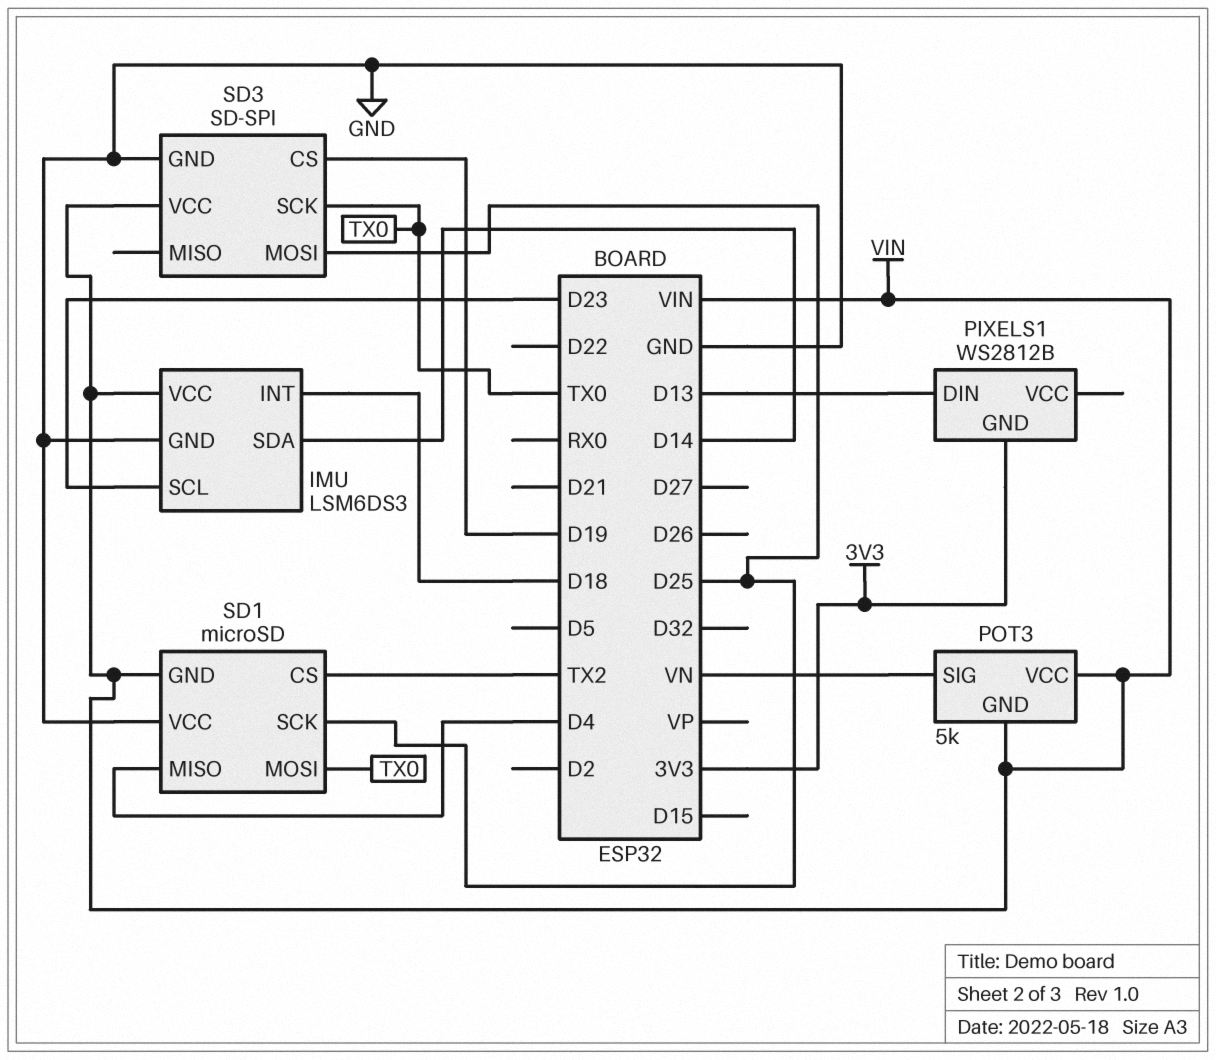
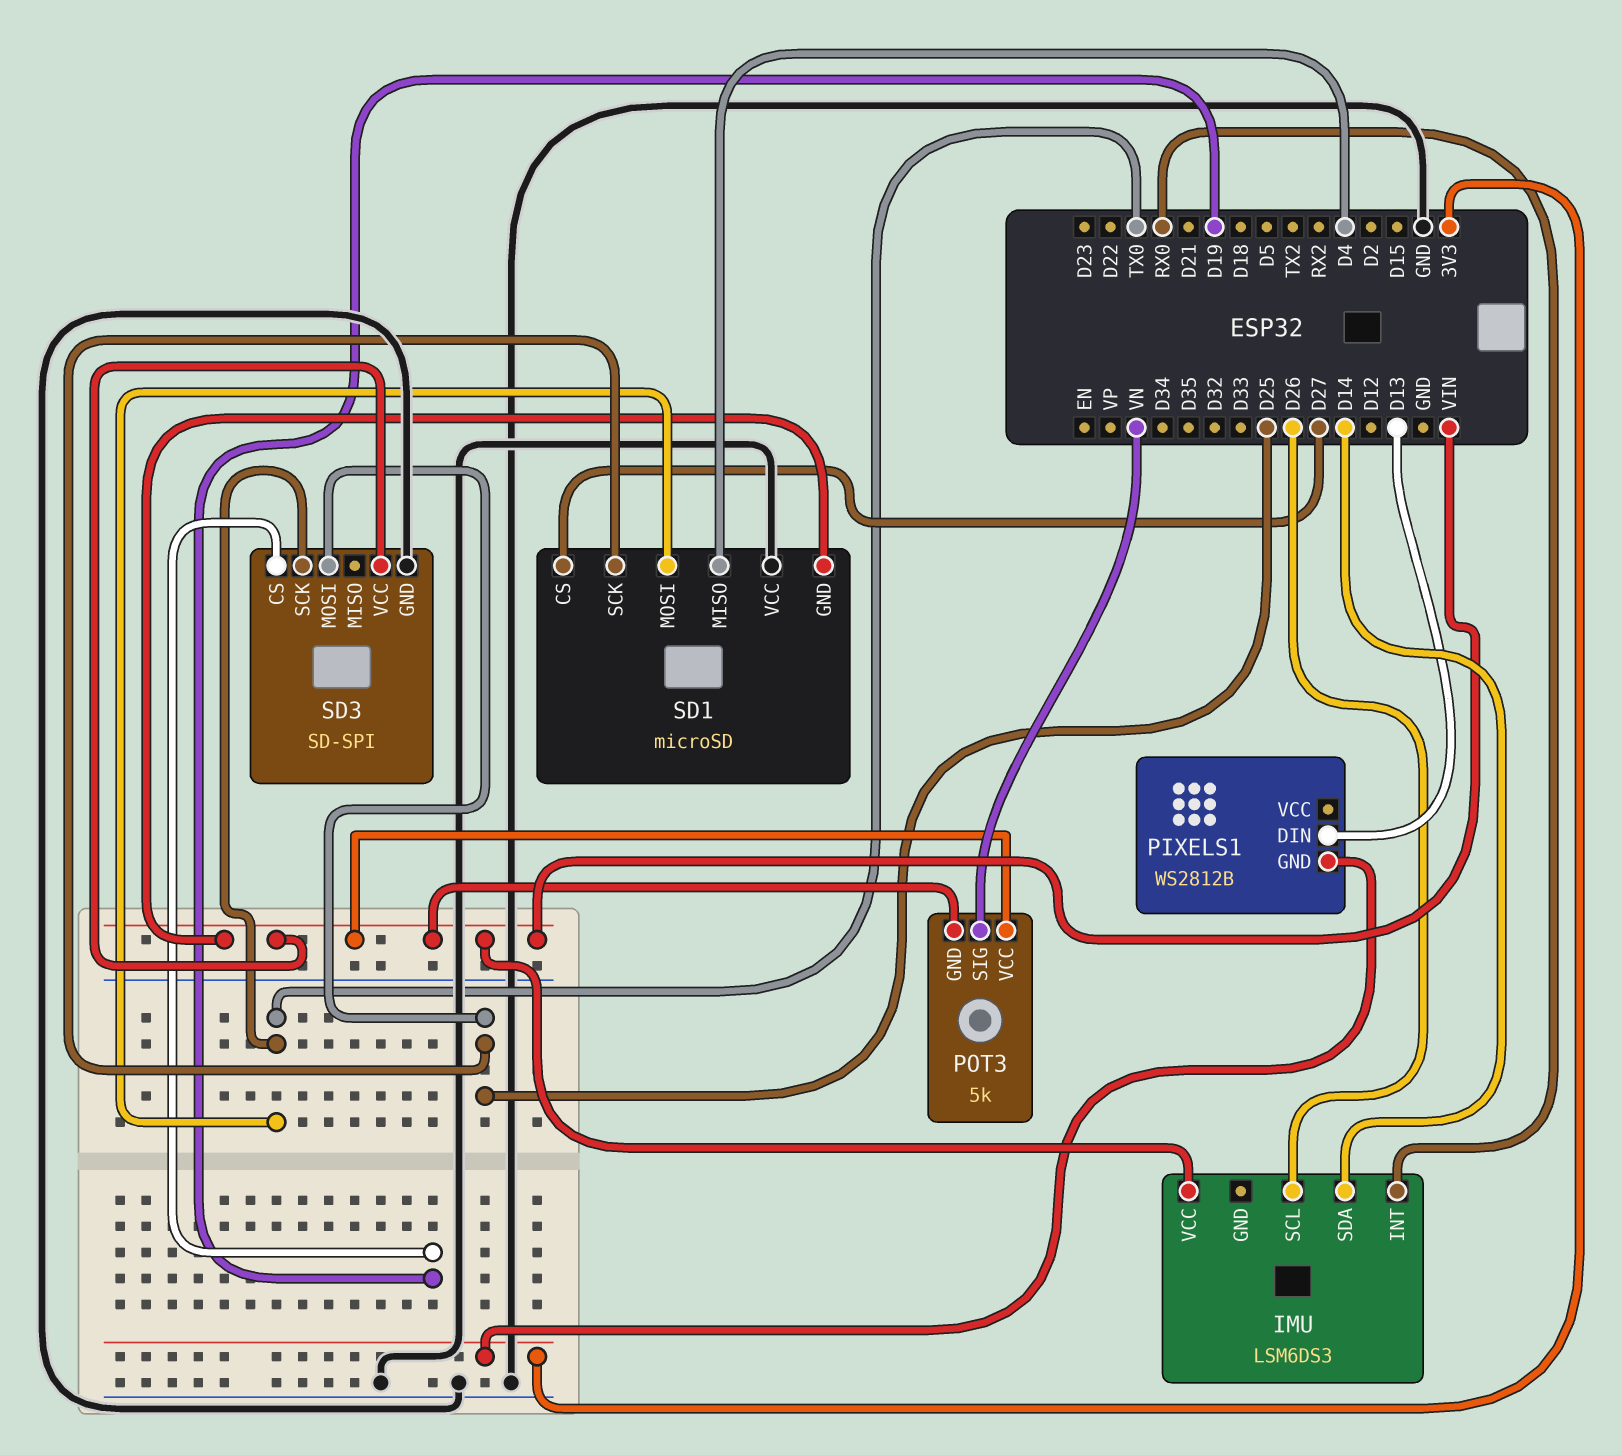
IMU pin GND: GND -> none
IMU pin INT: D18 -> RX0
IMU pin SCL: D23 -> D26
SD1 pin CS: TX2 -> D27

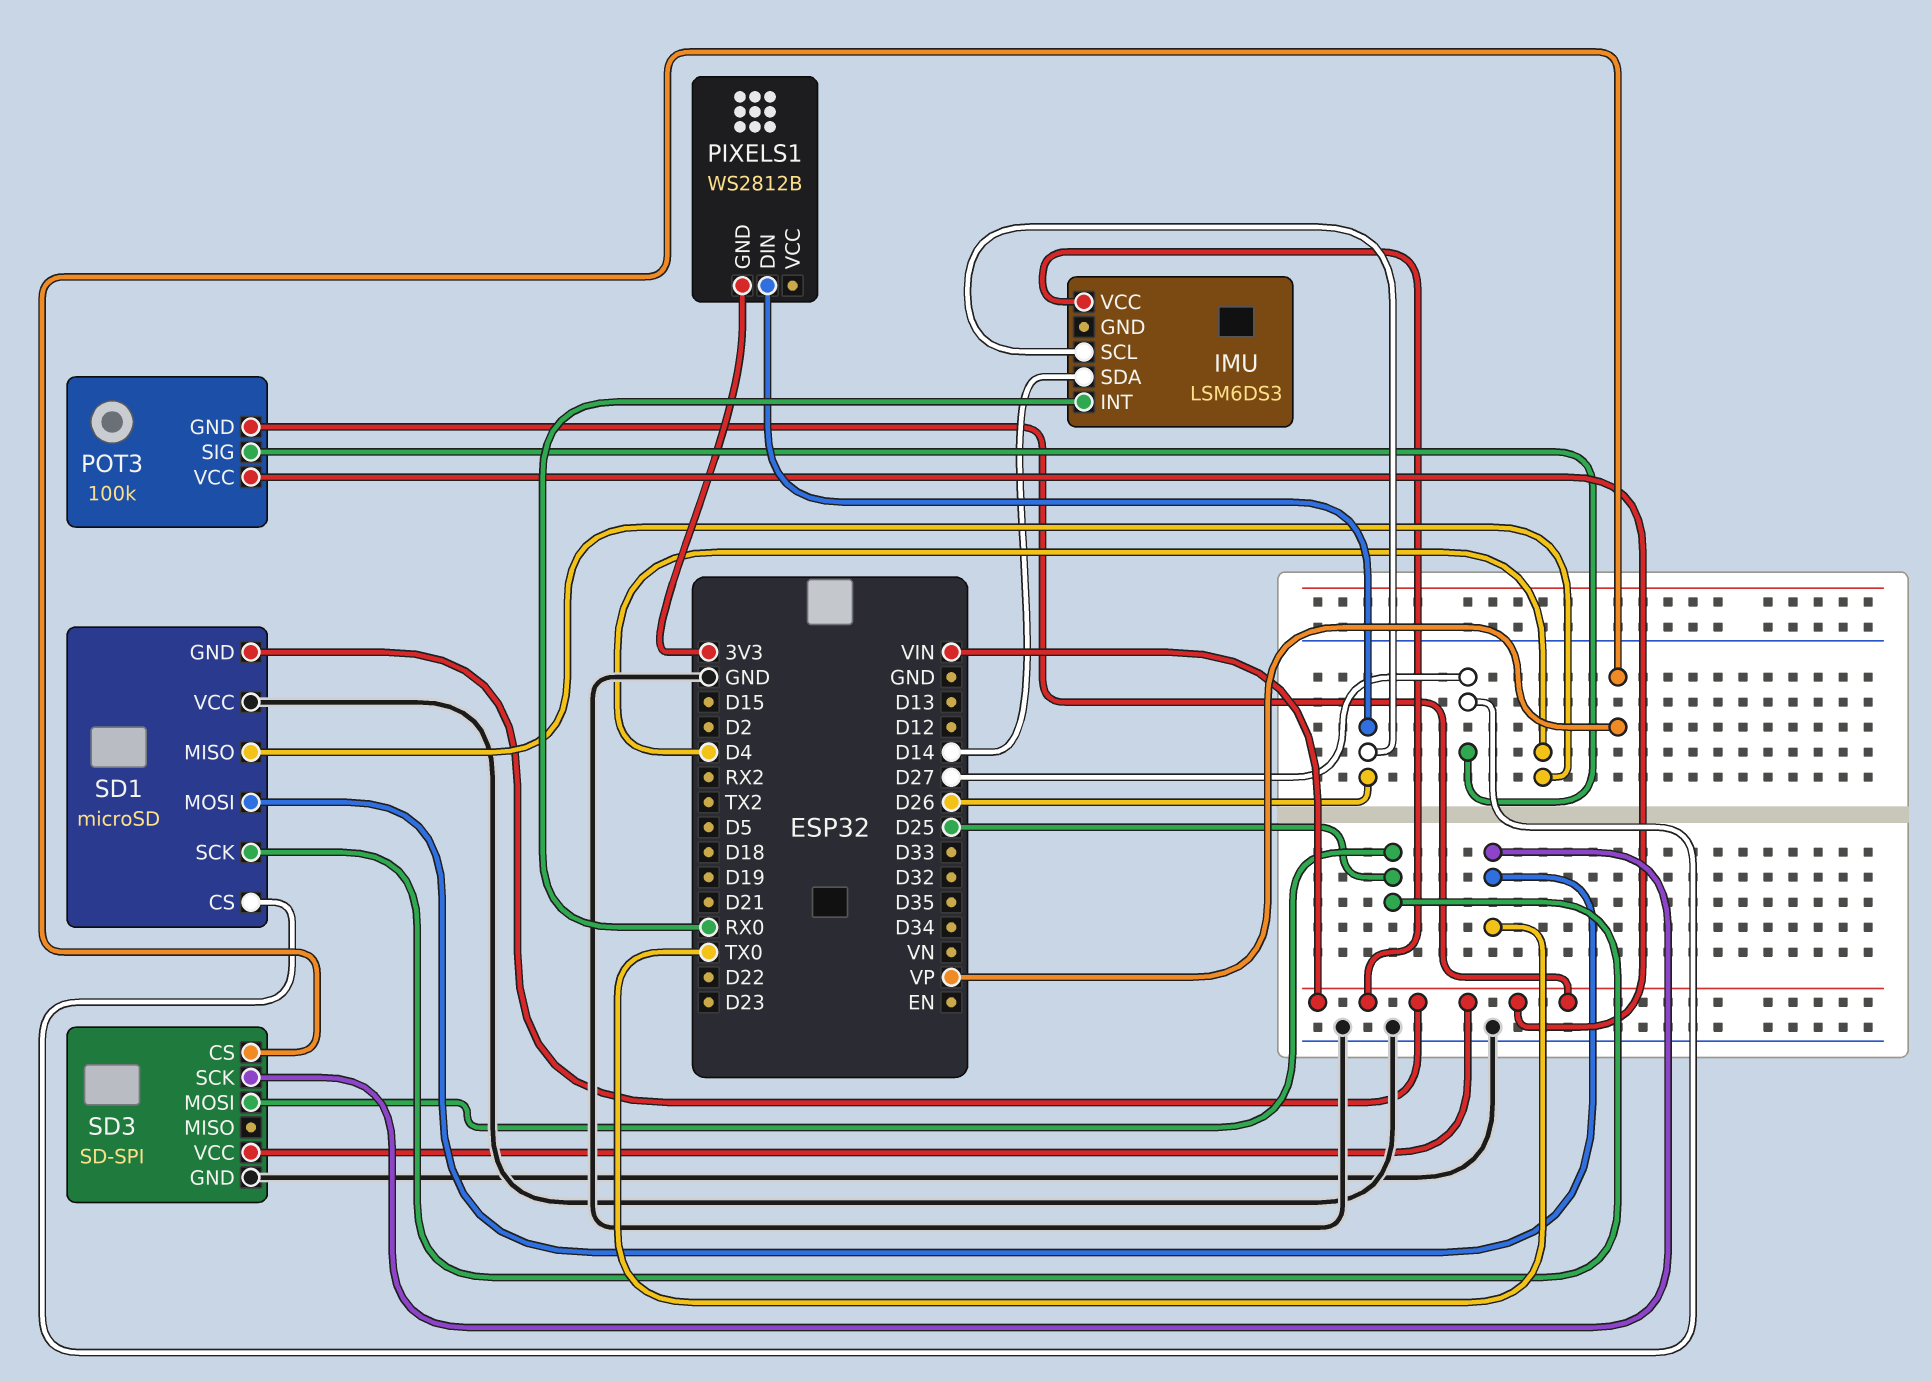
PIXELS1 pin DIN: D13 -> D26
POT3: 5k -> 100k
POT3 pin SIG: VN -> D27
SD3 pin CS: D19 -> VP

